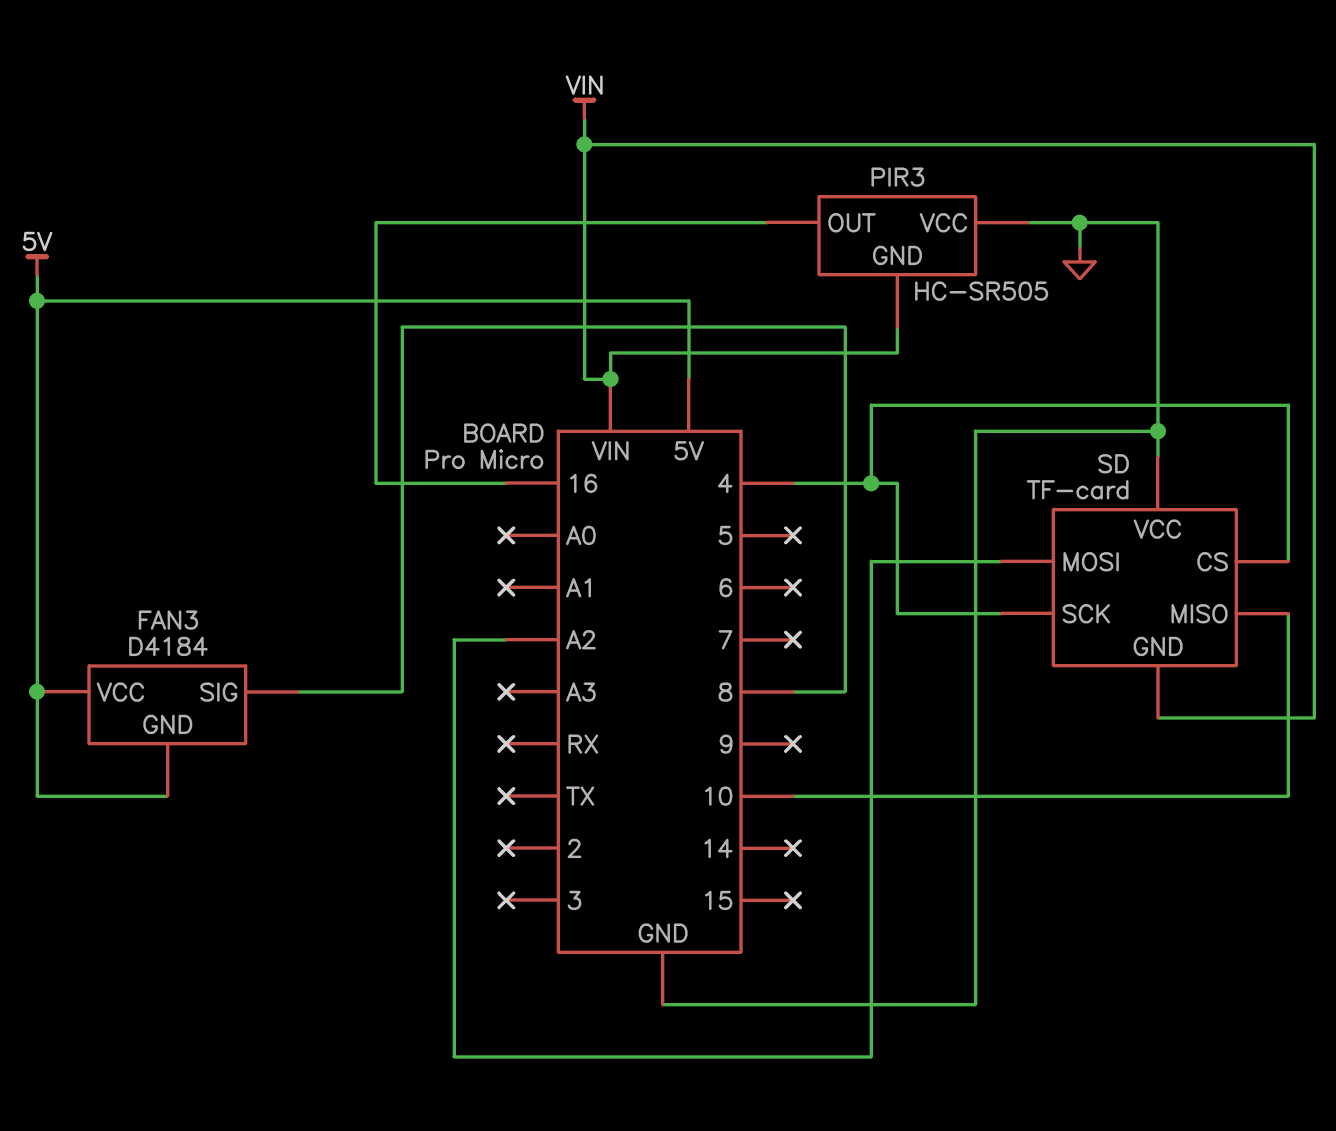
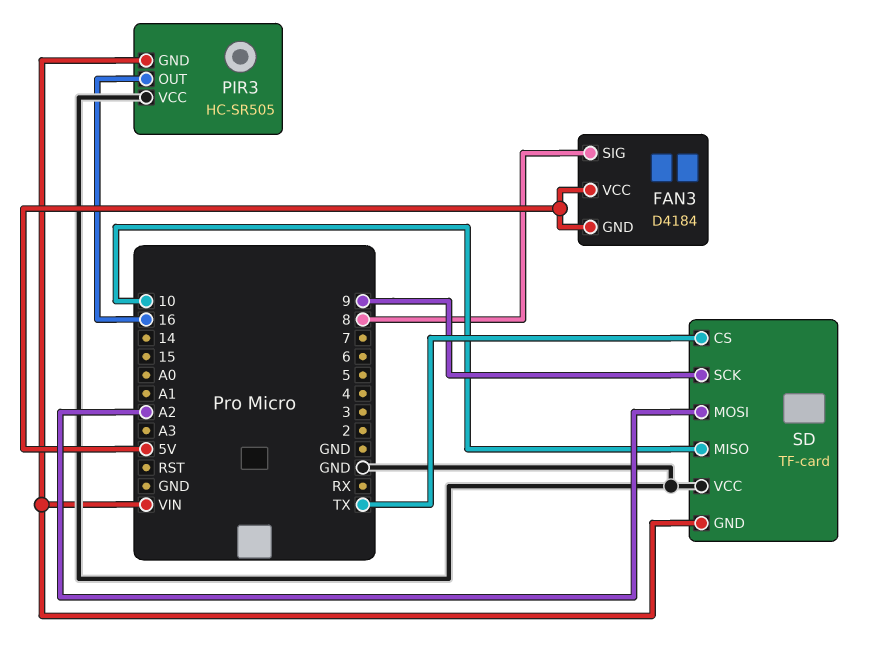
SD pin CS: 4 -> TX
SD pin SCK: 4 -> 9

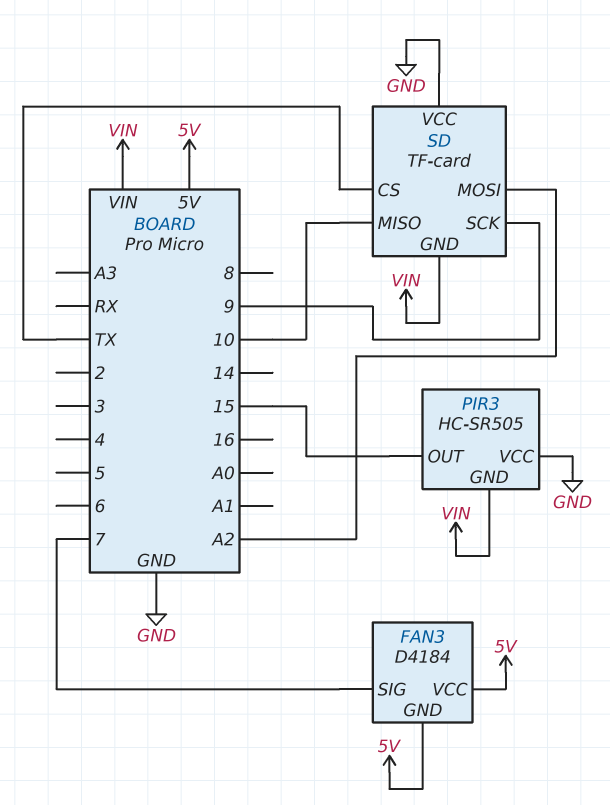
FAN3 pin SIG: 8 -> 7
PIR3 pin OUT: 16 -> 15

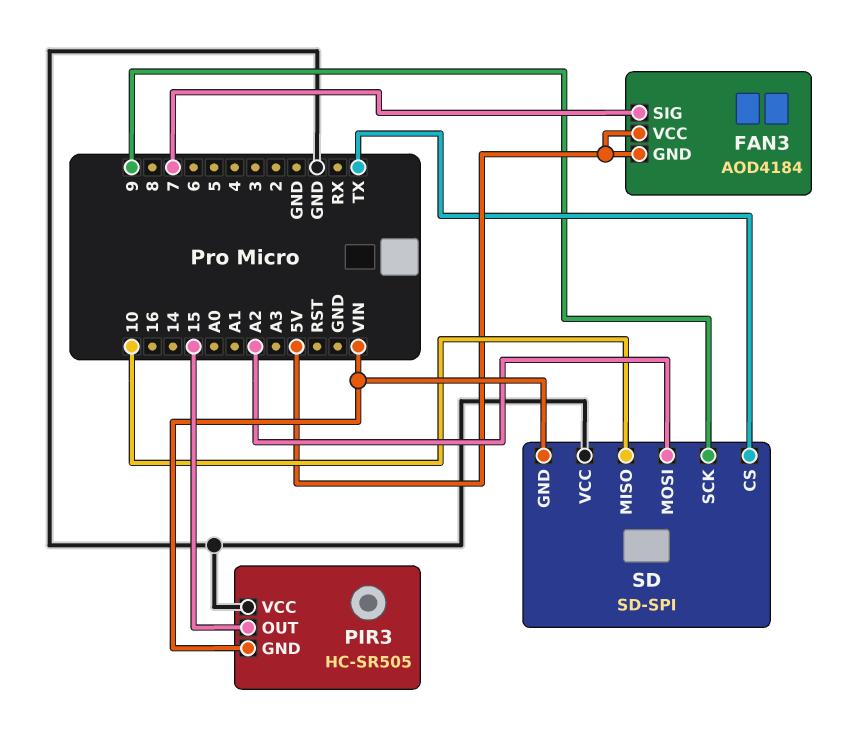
FAN3: D4184 -> AOD4184
SD: TF-card -> SD-SPI

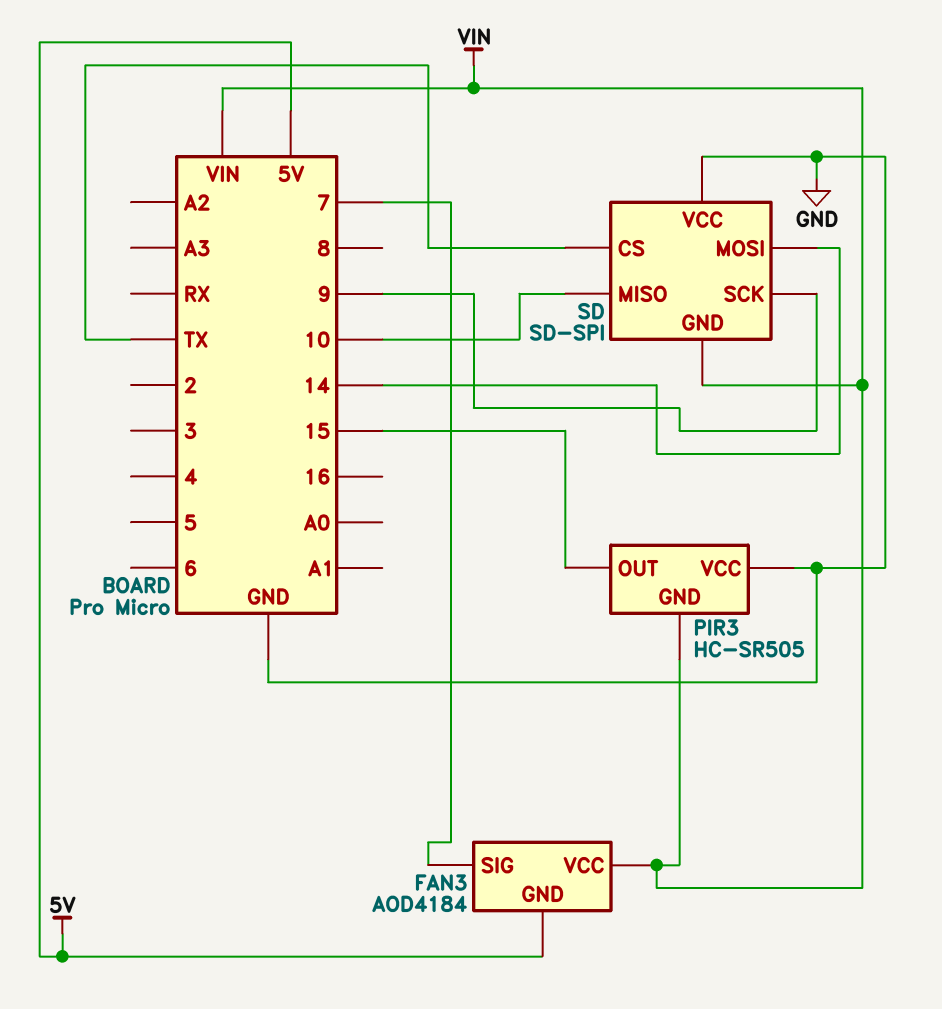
FAN3 pin VCC: 5V -> VIN
SD pin MOSI: A2 -> 14

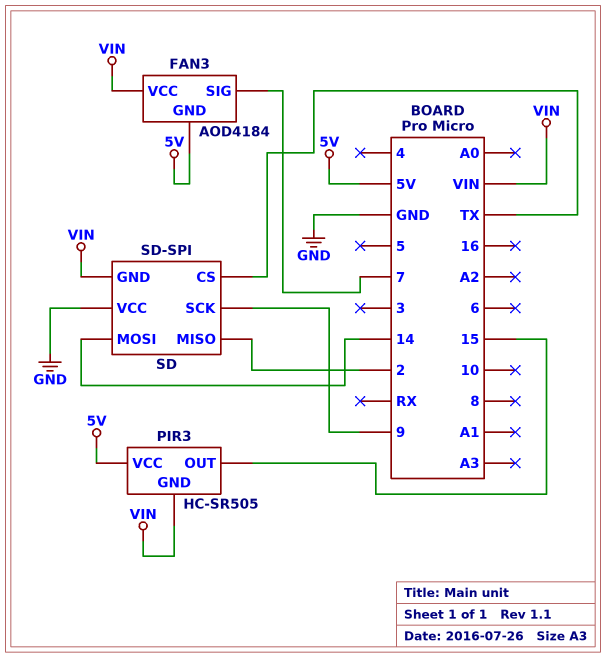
PIR3 pin VCC: GND -> 5V
SD pin MISO: 10 -> 2

